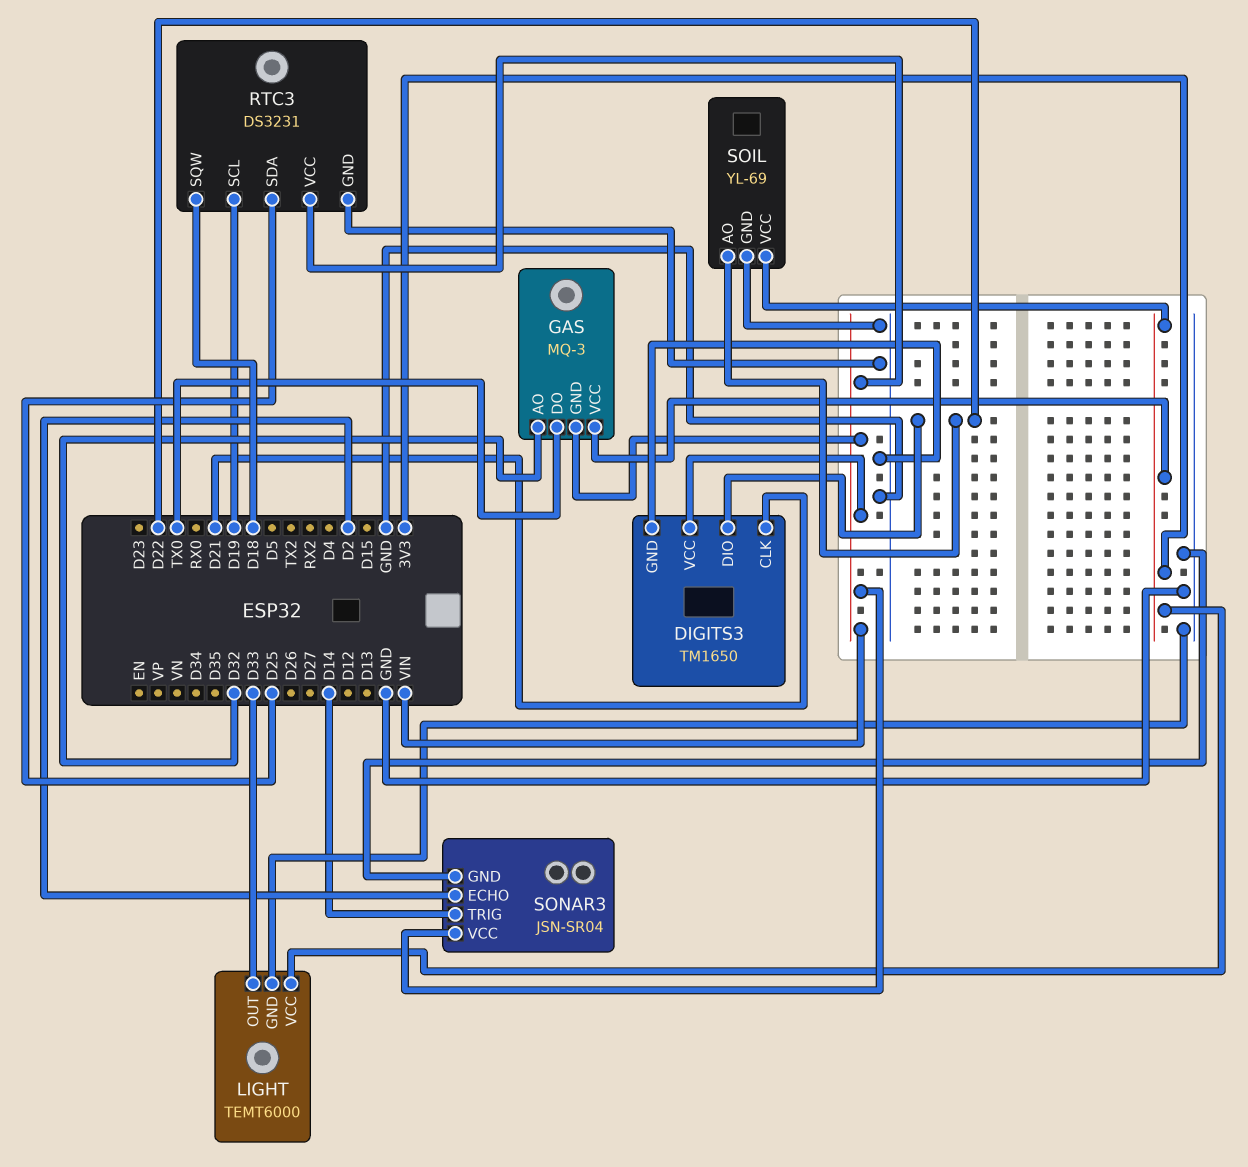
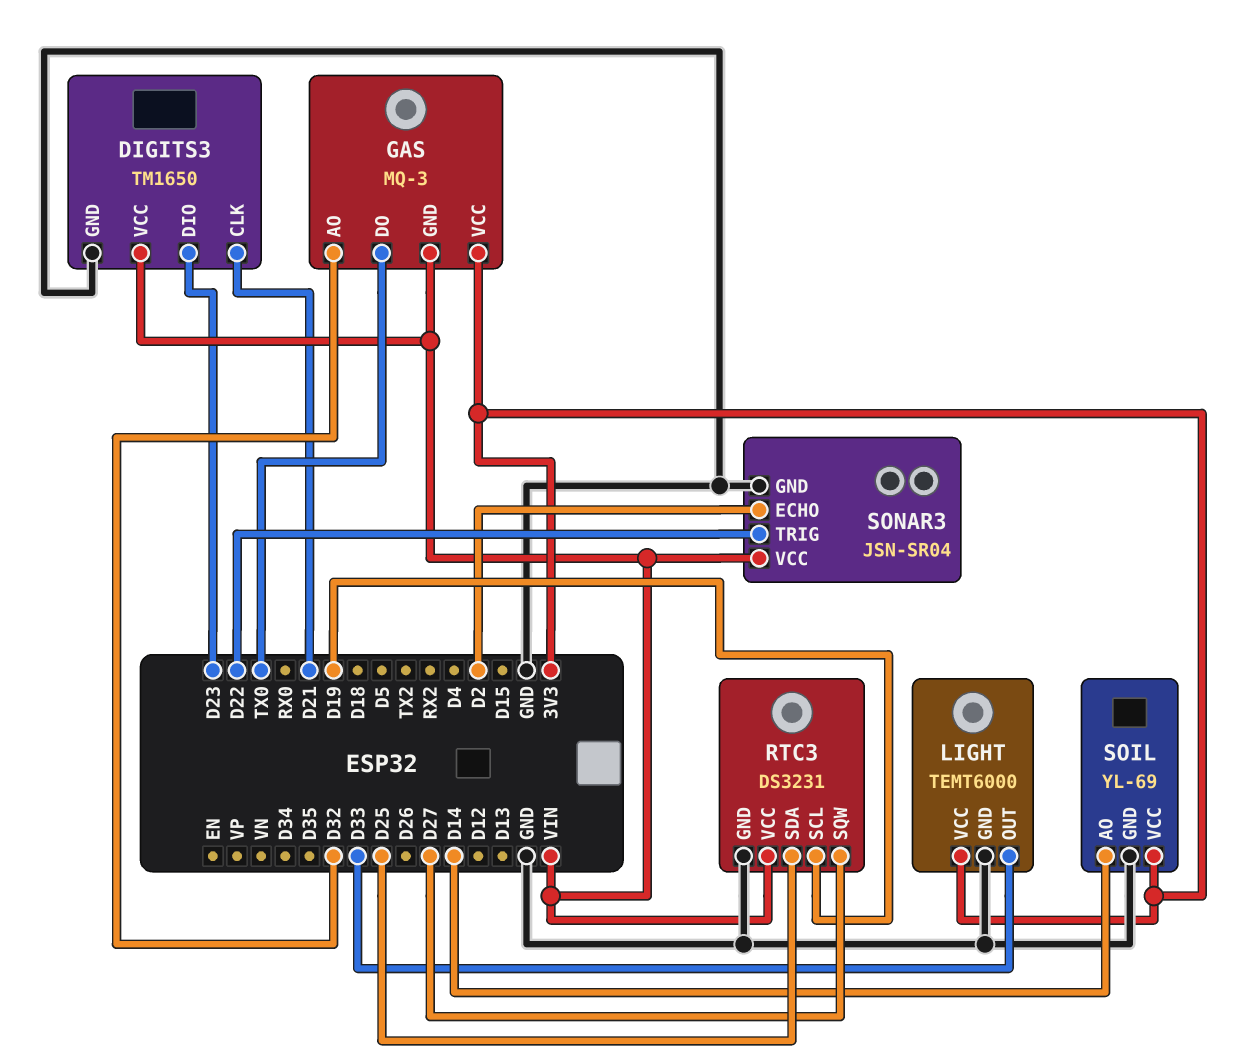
DIGITS3 pin DIO: D22 -> D23
RTC3 pin SQW: D18 -> D27
SOIL pin AO: D22 -> D14
SONAR3 pin TRIG: D14 -> D22

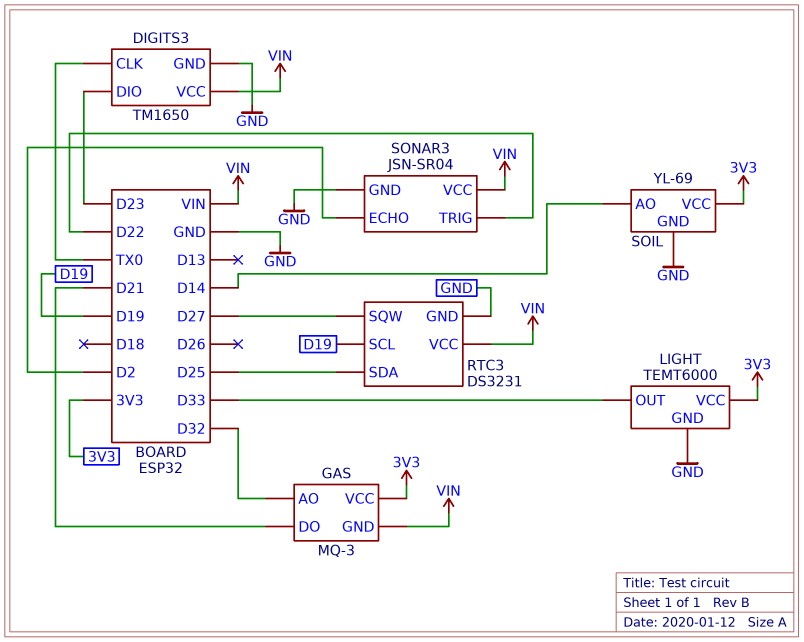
DIGITS3 pin CLK: D21 -> TX0
GAS pin DO: TX0 -> D21

